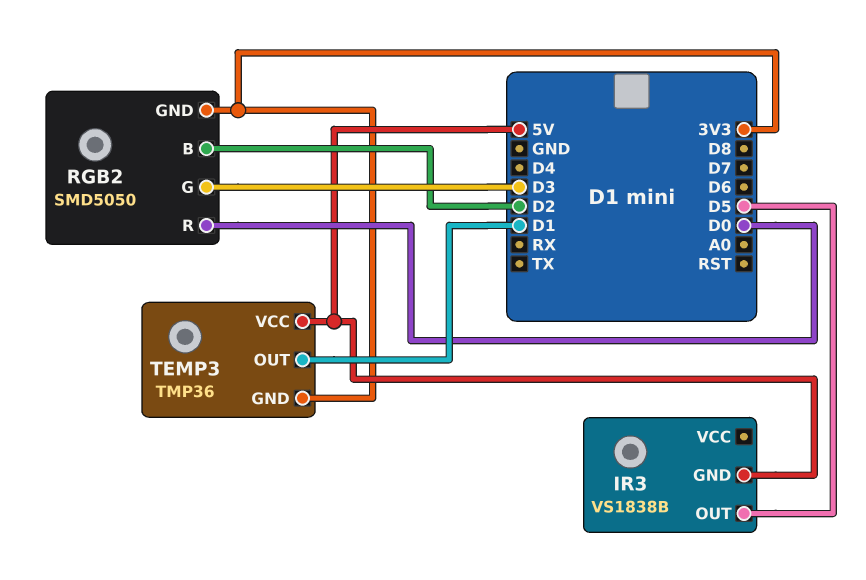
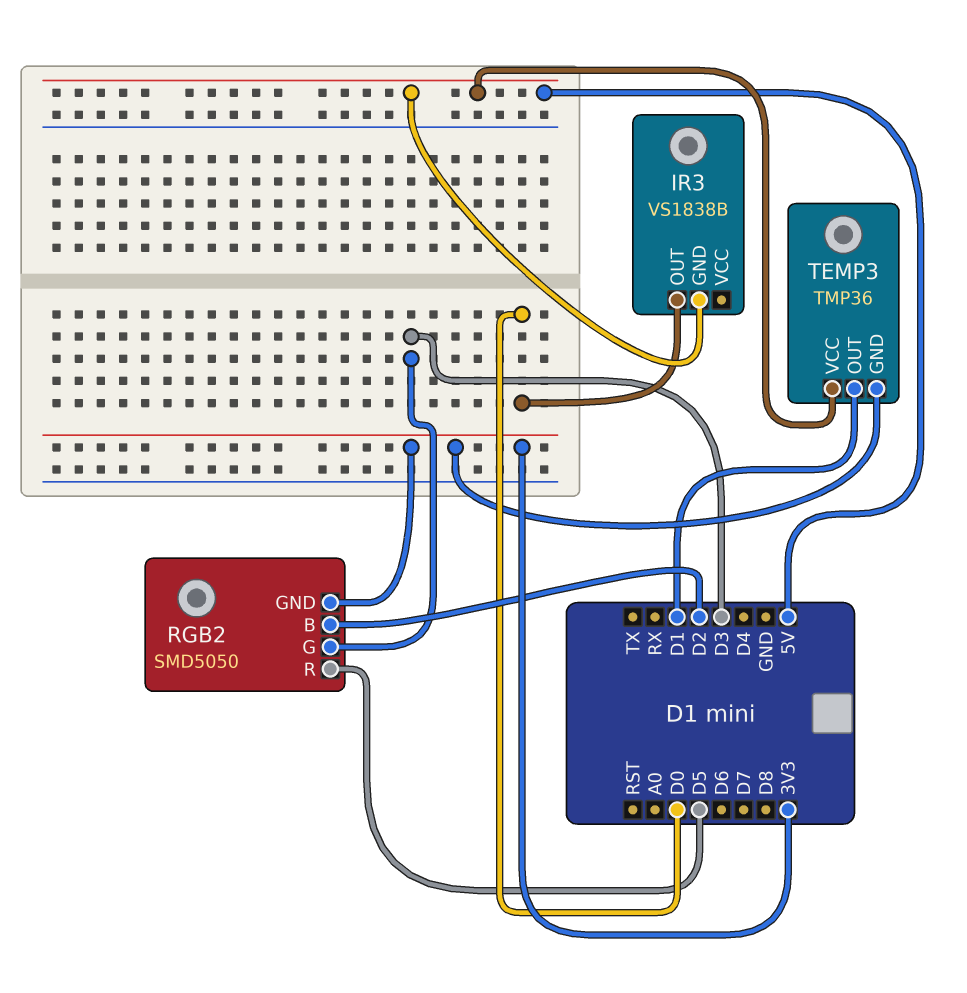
IR3 pin OUT: D5 -> D0
RGB2 pin R: D0 -> D5

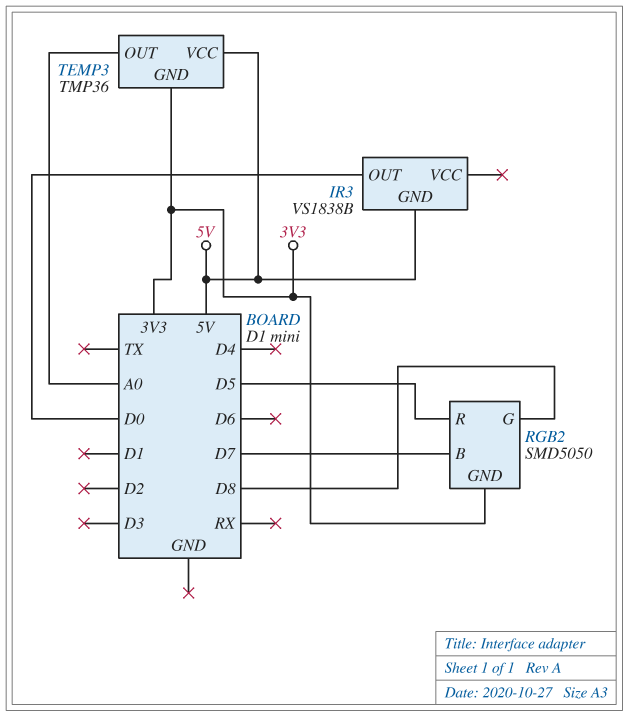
RGB2 pin B: D2 -> D7
RGB2 pin G: D3 -> D8
TEMP3 pin OUT: D1 -> A0

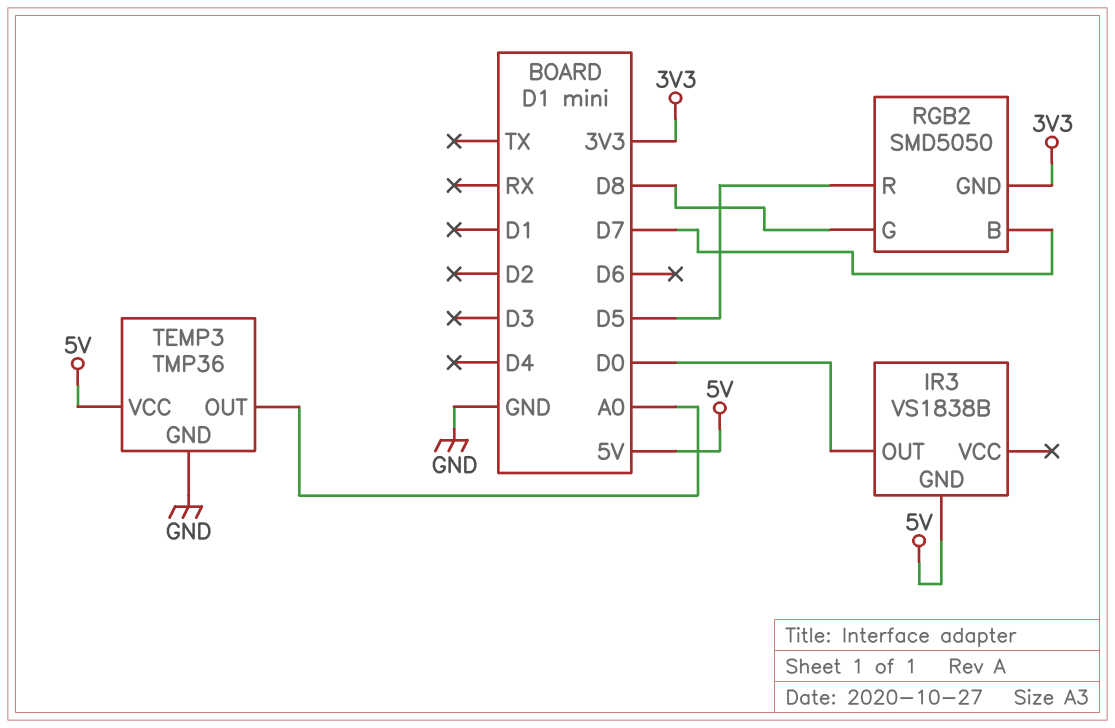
TEMP3 pin GND: 3V3 -> GND

